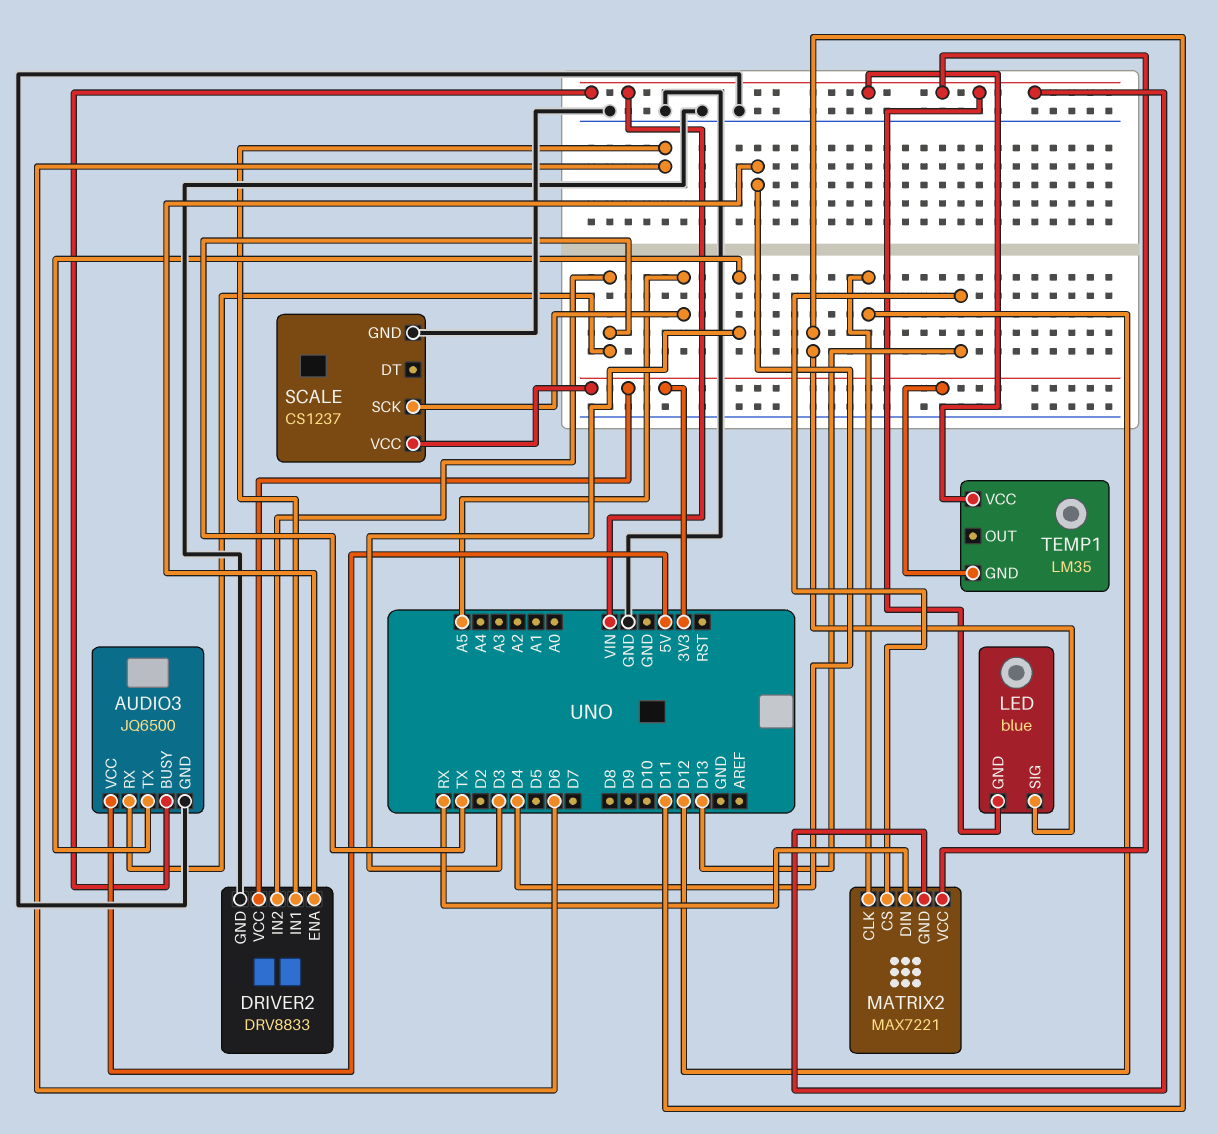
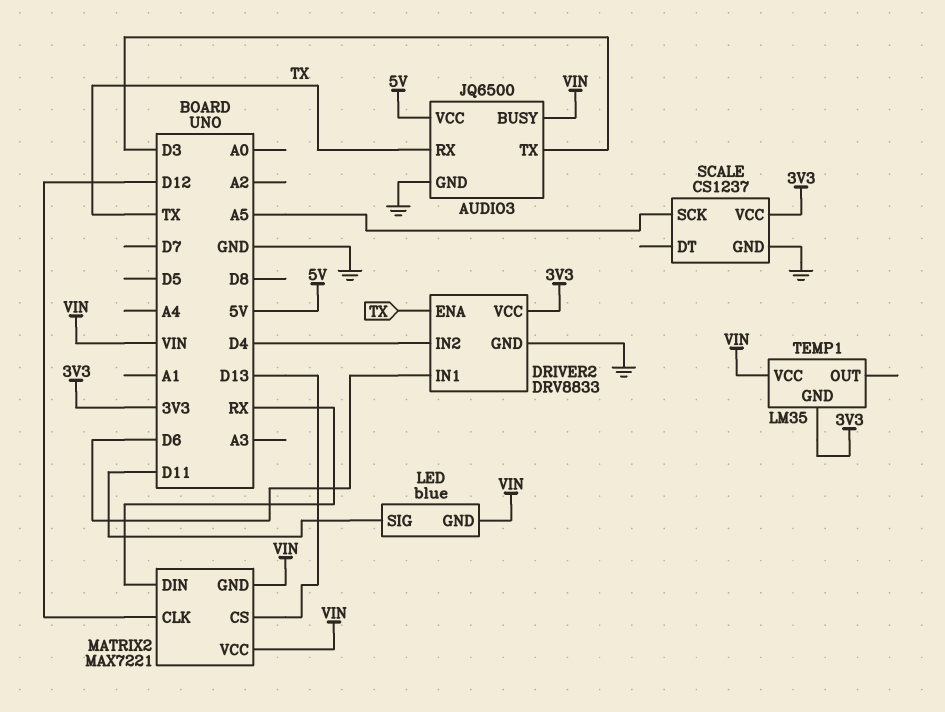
DRIVER2 pin ENA: D4 -> TX
DRIVER2 pin IN2: TX -> D4

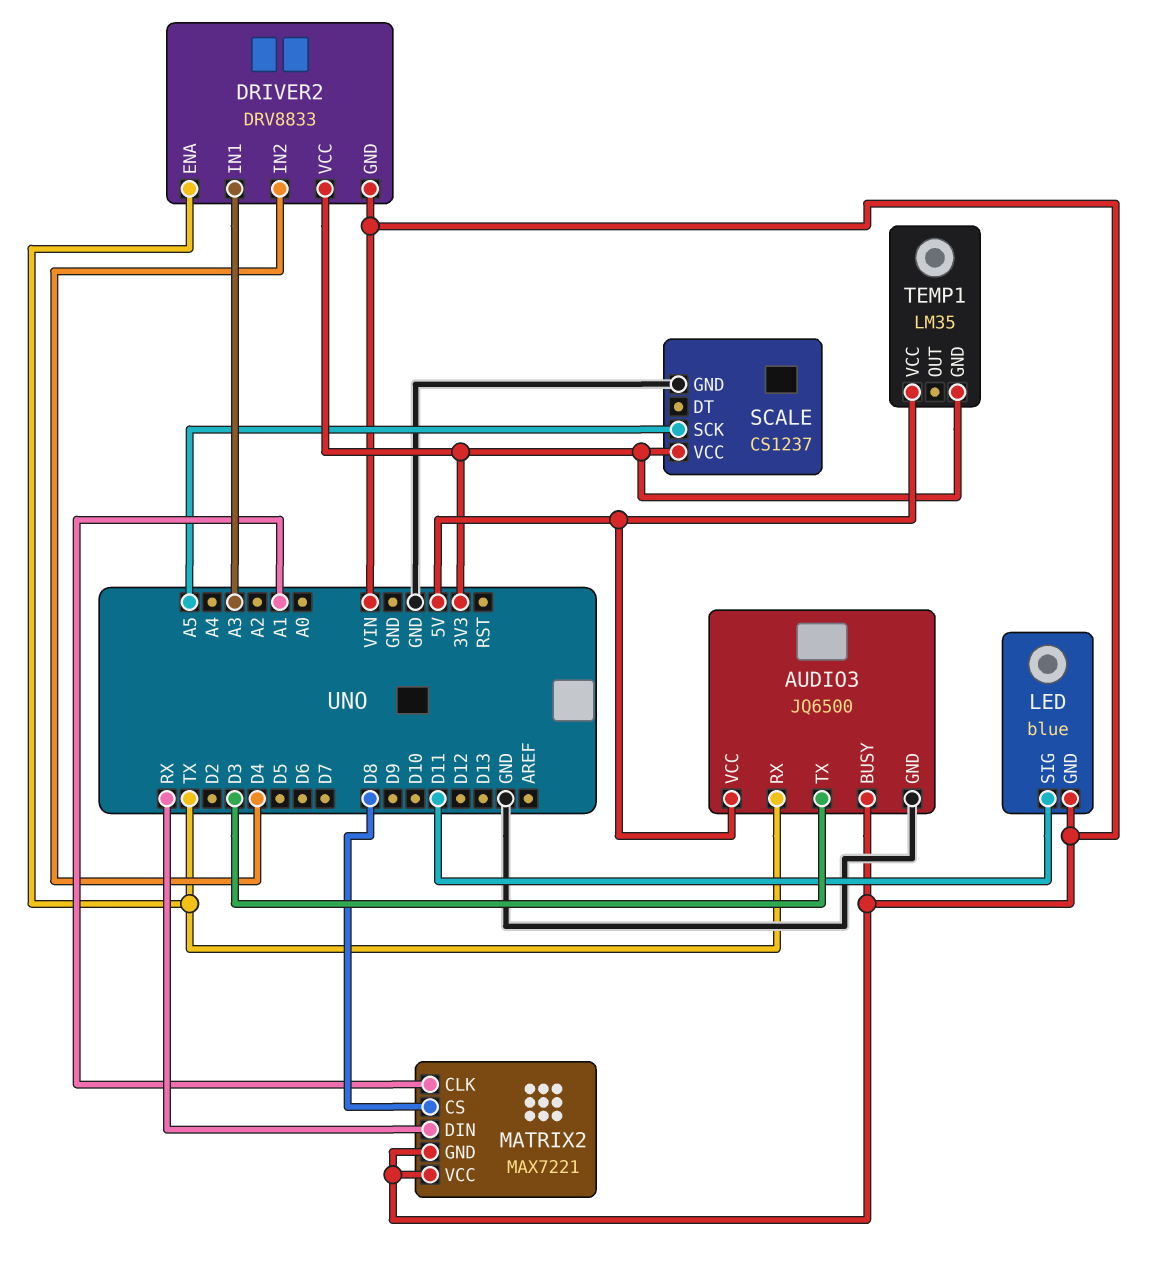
DRIVER2 pin GND: GND -> VIN
DRIVER2 pin IN1: D6 -> A3
MATRIX2 pin CLK: D12 -> A1
MATRIX2 pin CS: D13 -> D8
TEMP1 pin VCC: VIN -> 5V

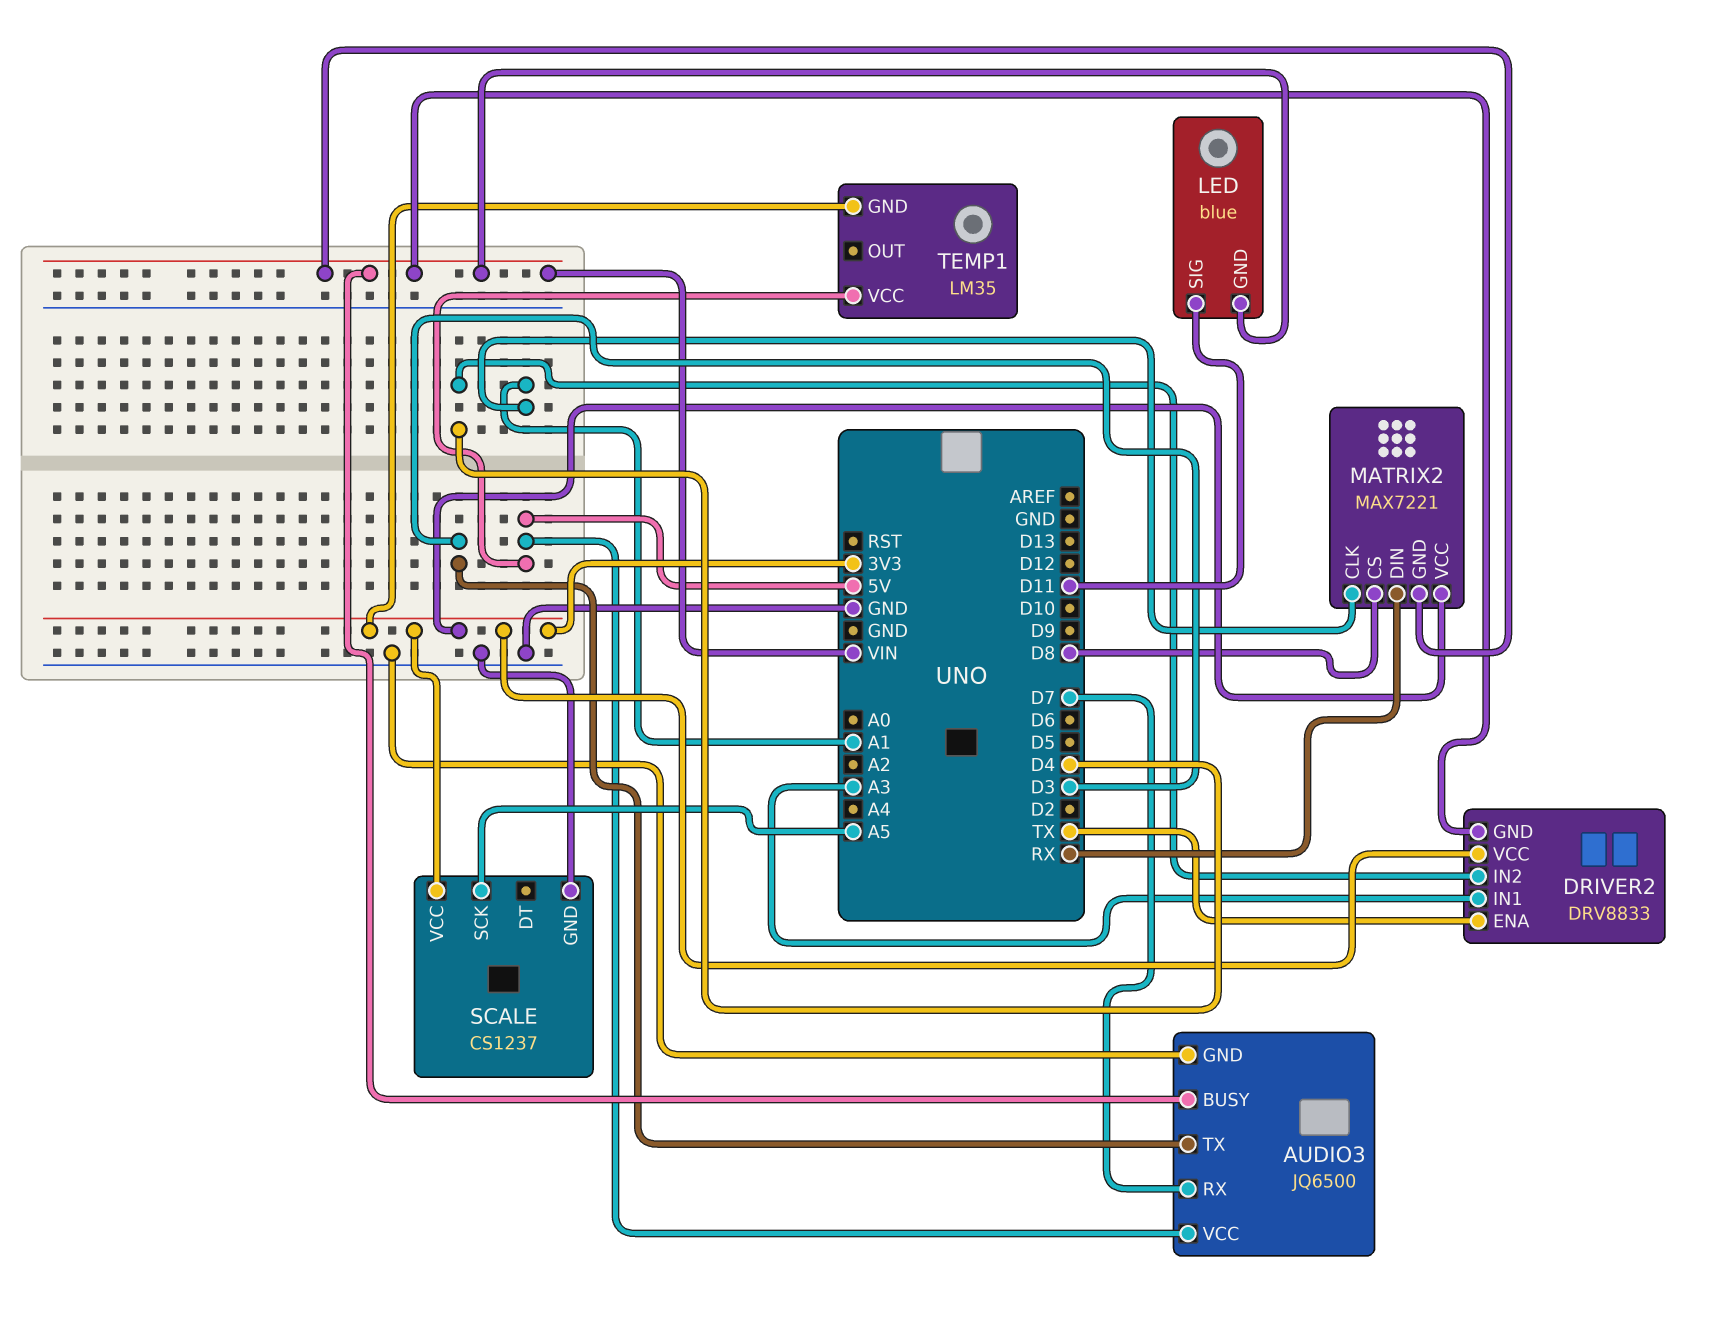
AUDIO3 pin RX: TX -> D7
MATRIX2 pin VCC: VIN -> 3V3

